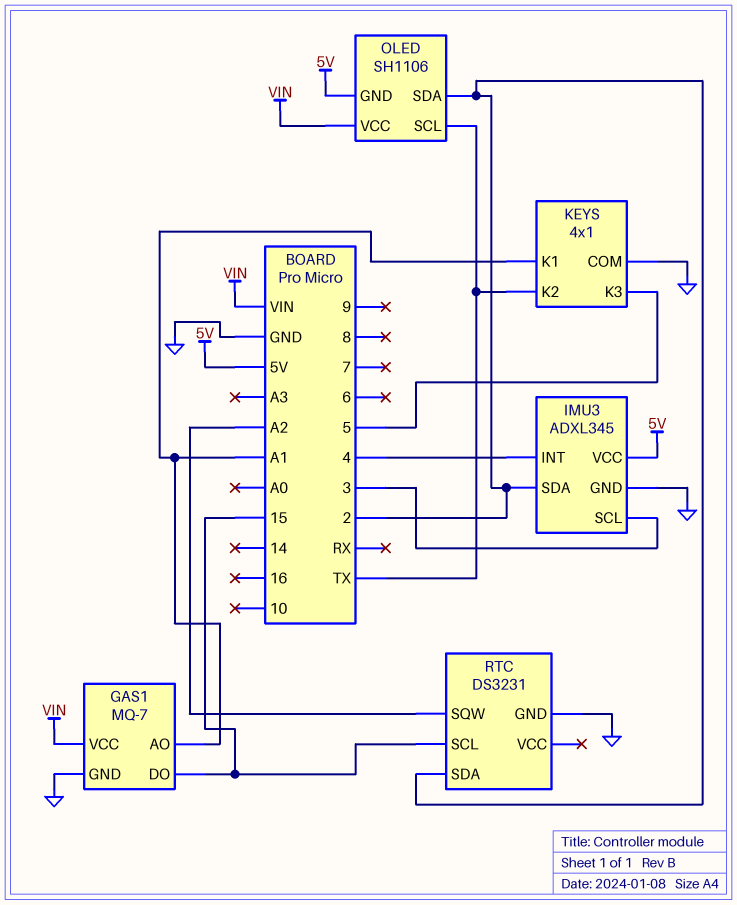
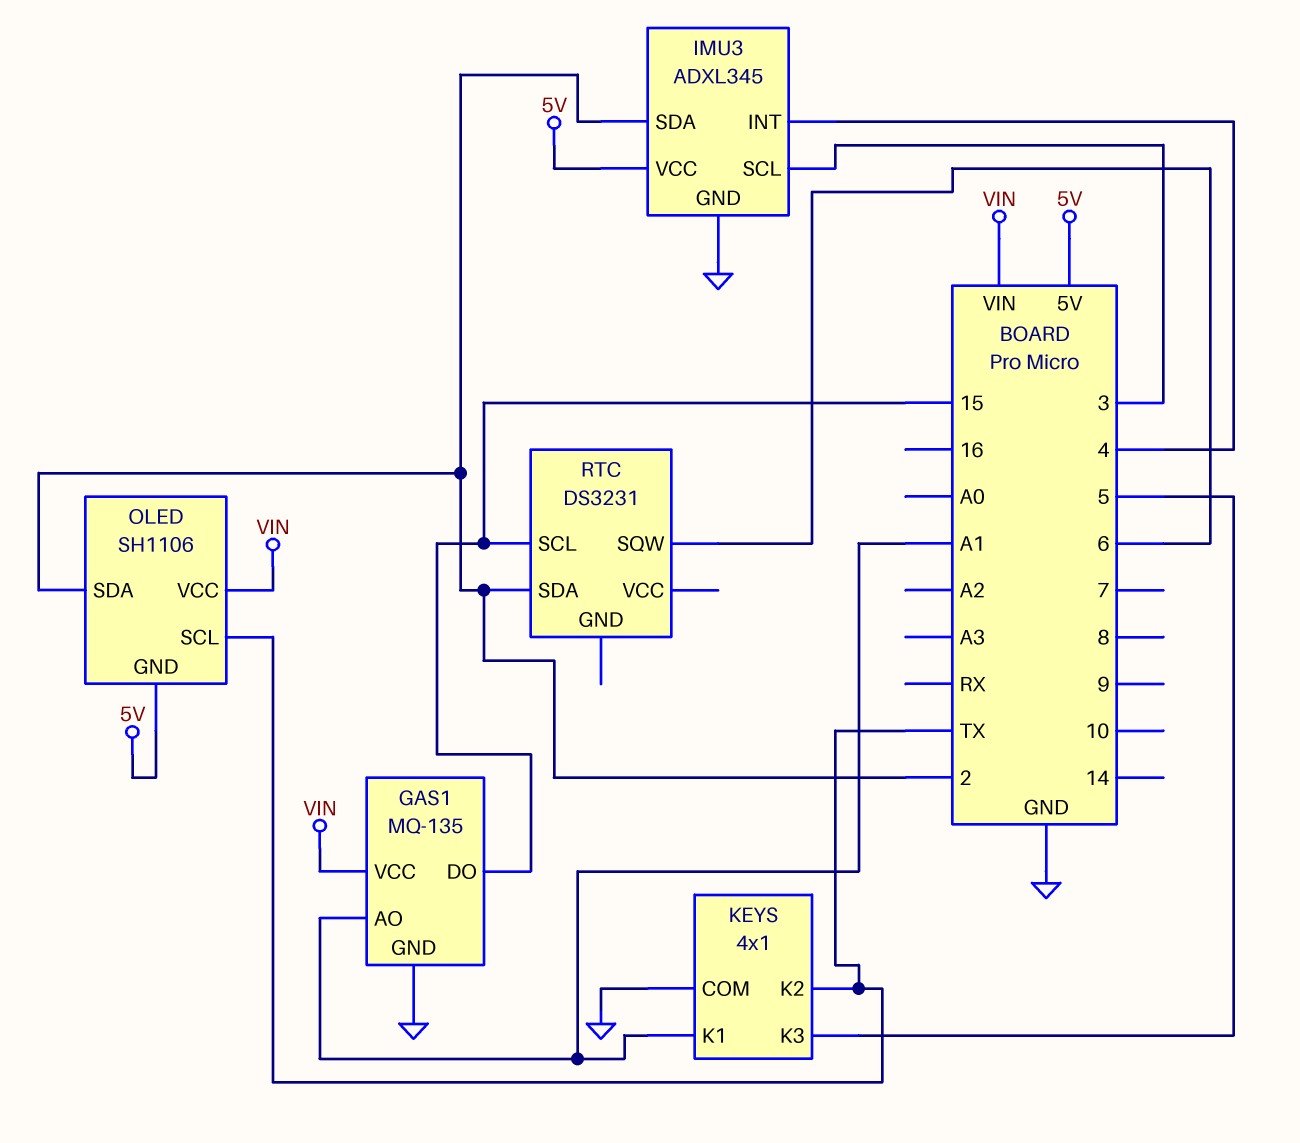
GAS1: MQ-7 -> MQ-135
RTC pin GND: GND -> none
RTC pin SQW: A2 -> 6

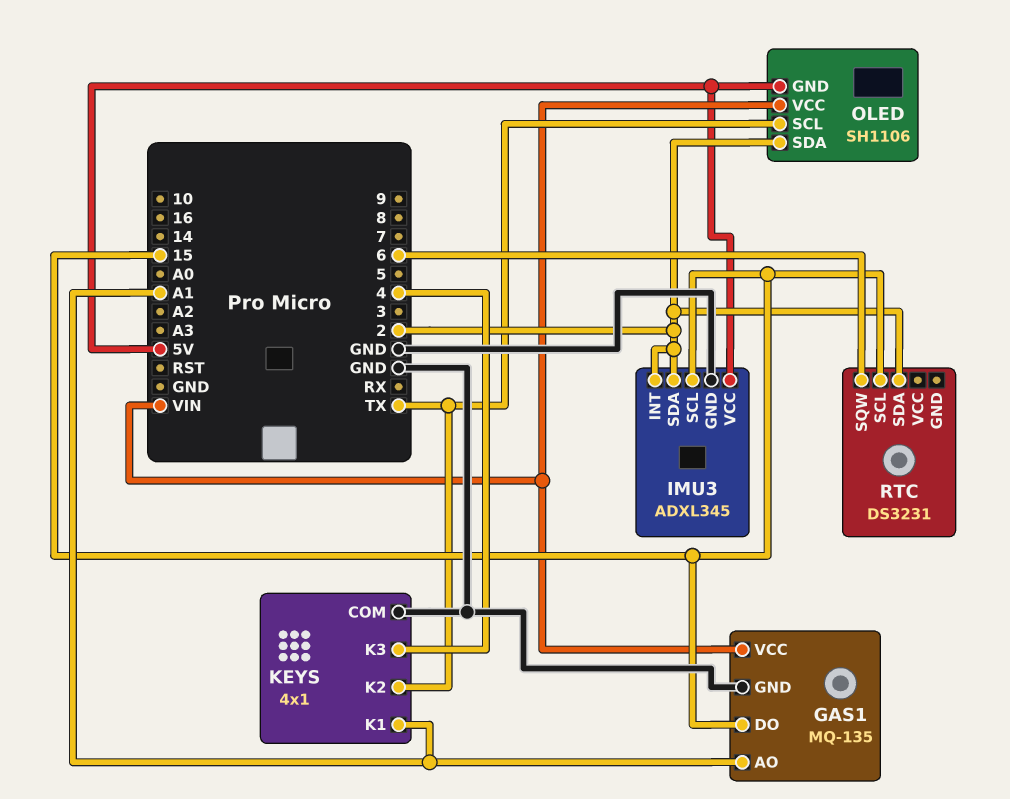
IMU3 pin INT: 4 -> 2
IMU3 pin SCL: 3 -> 15
KEYS pin K3: 5 -> 4

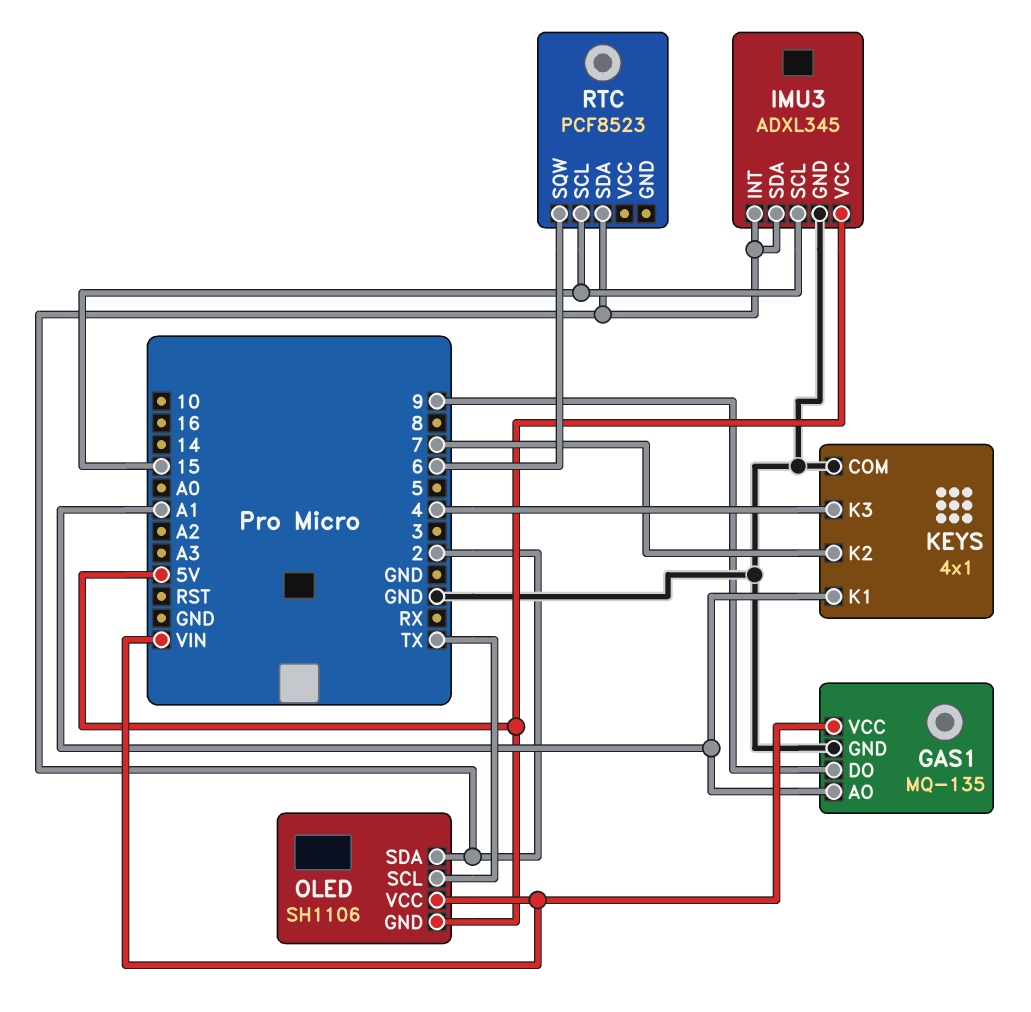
GAS1 pin DO: 15 -> 9
KEYS pin K2: TX -> 7
RTC: DS3231 -> PCF8523

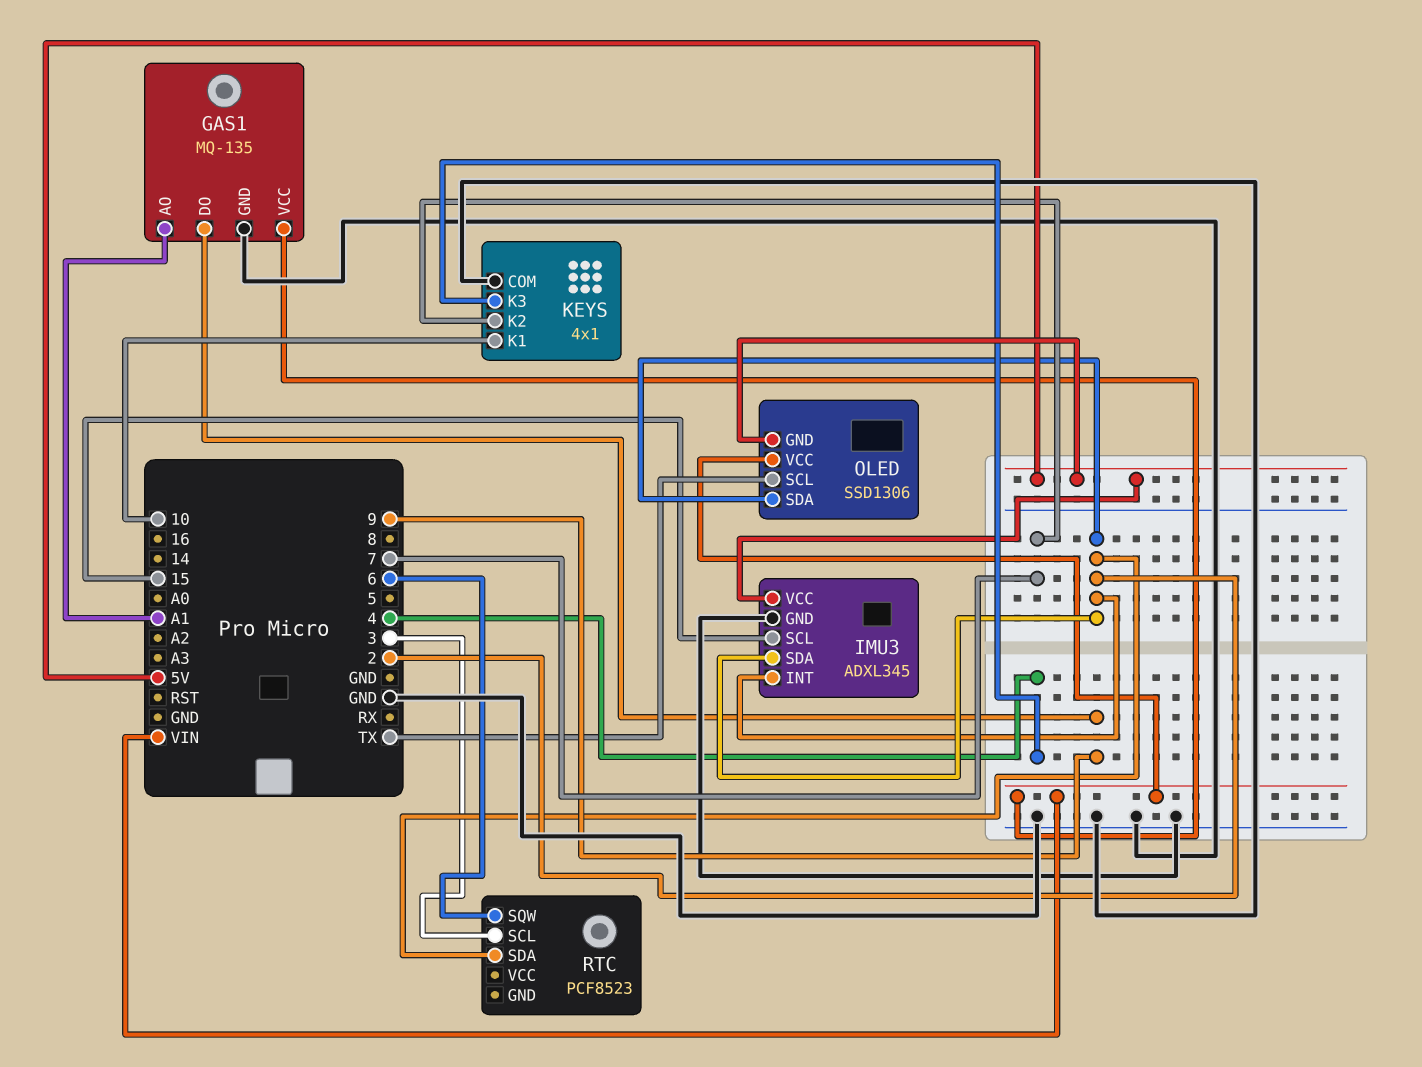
KEYS pin K1: A1 -> 10
OLED: SH1106 -> SSD1306
RTC pin SCL: 15 -> 3

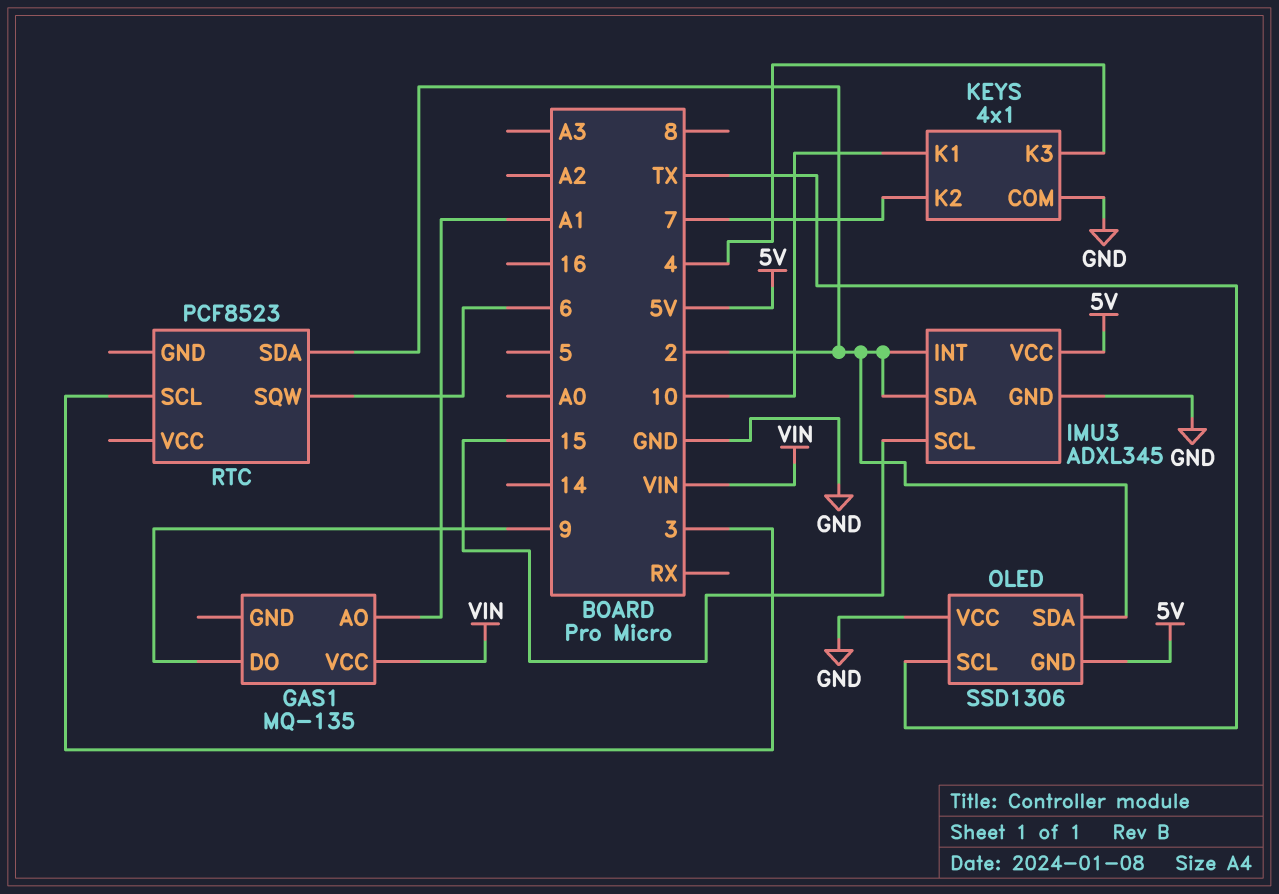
GAS1 pin GND: GND -> none
OLED pin VCC: VIN -> GND

